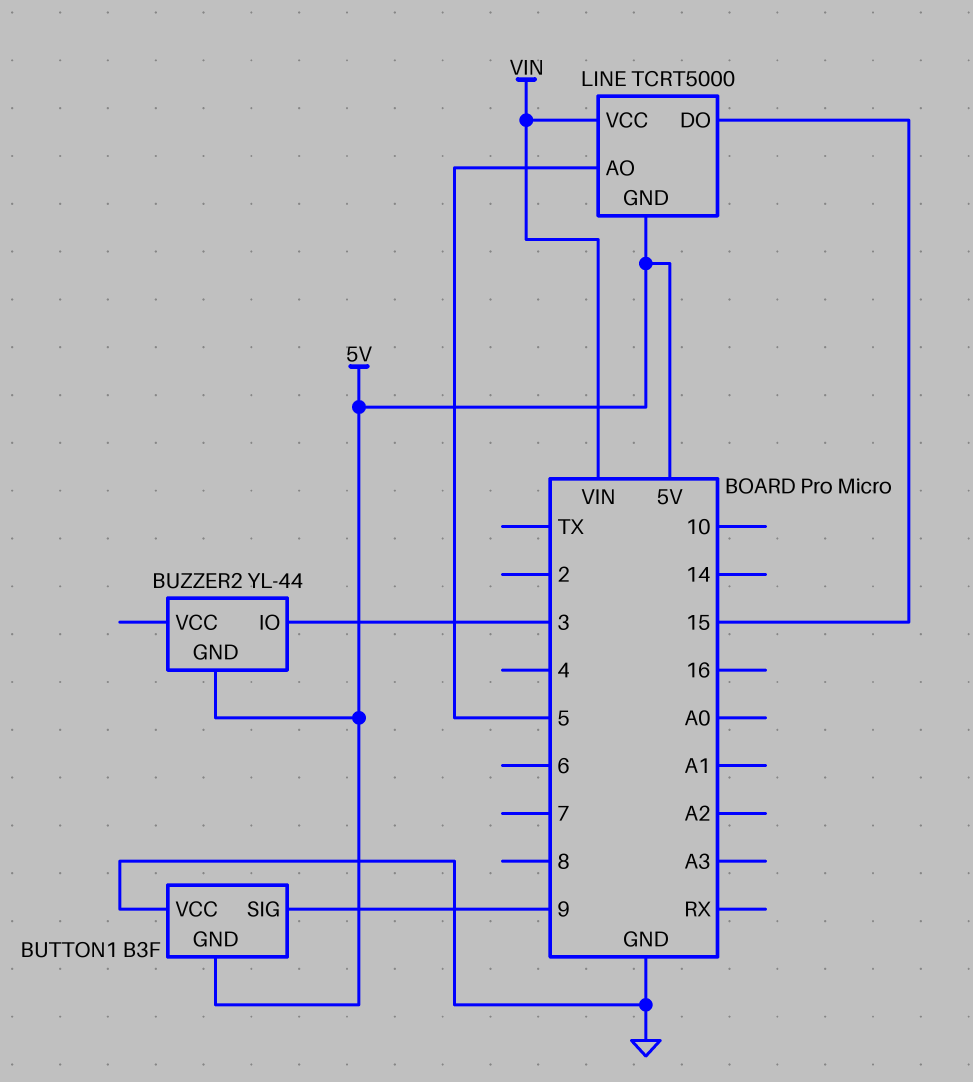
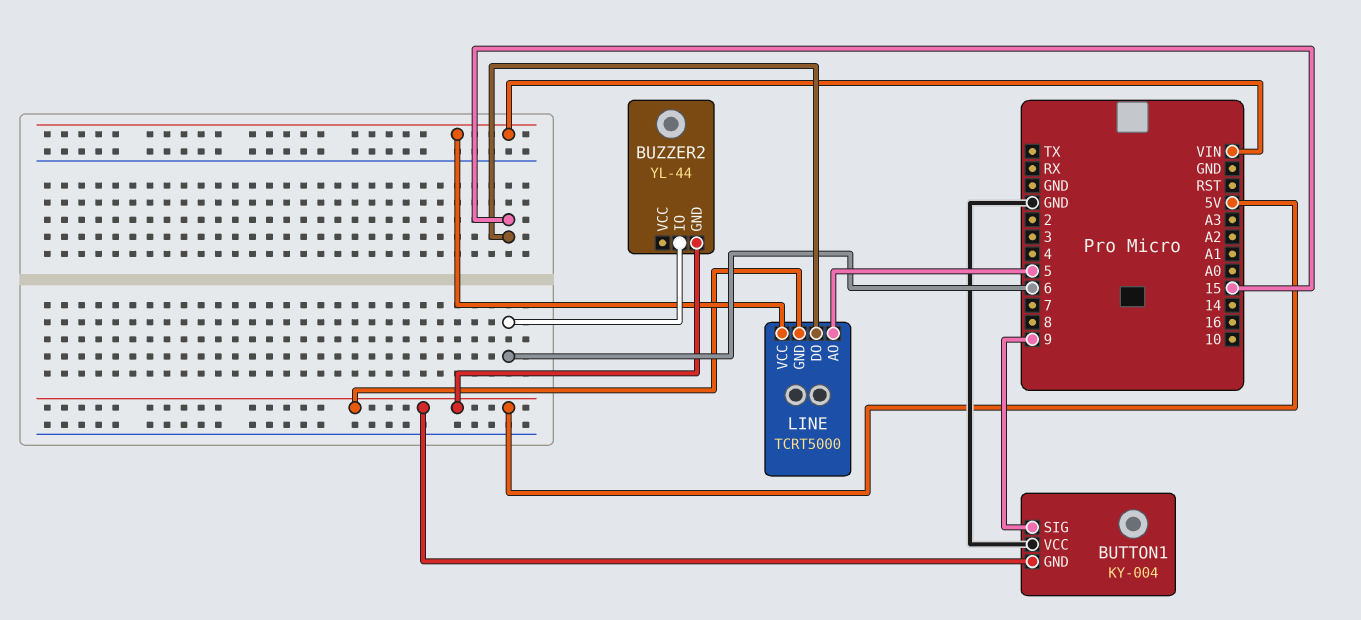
BUTTON1: B3F -> KY-004
BUZZER2 pin IO: 3 -> 6

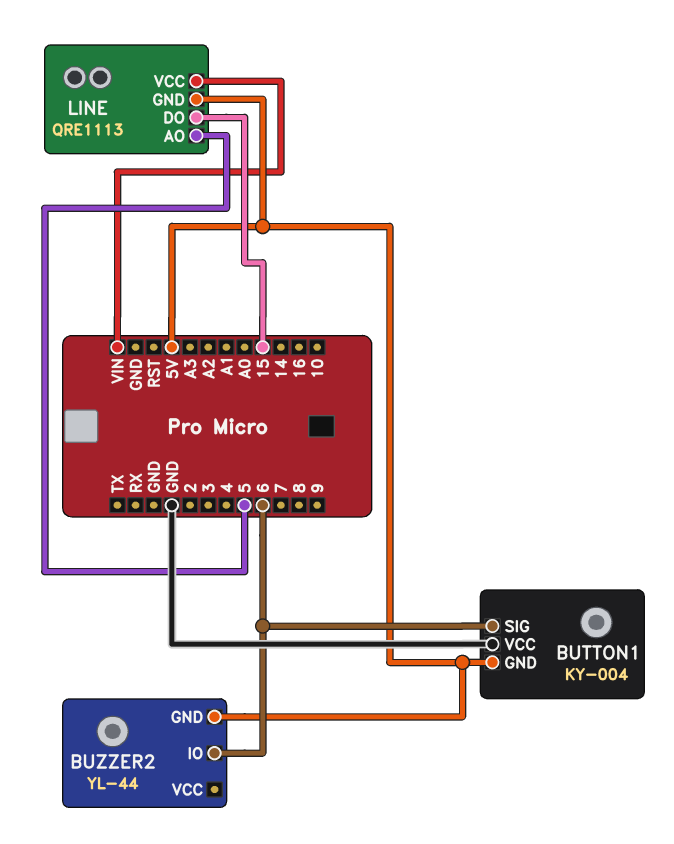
BUTTON1 pin SIG: 9 -> 6
LINE: TCRT5000 -> QRE1113

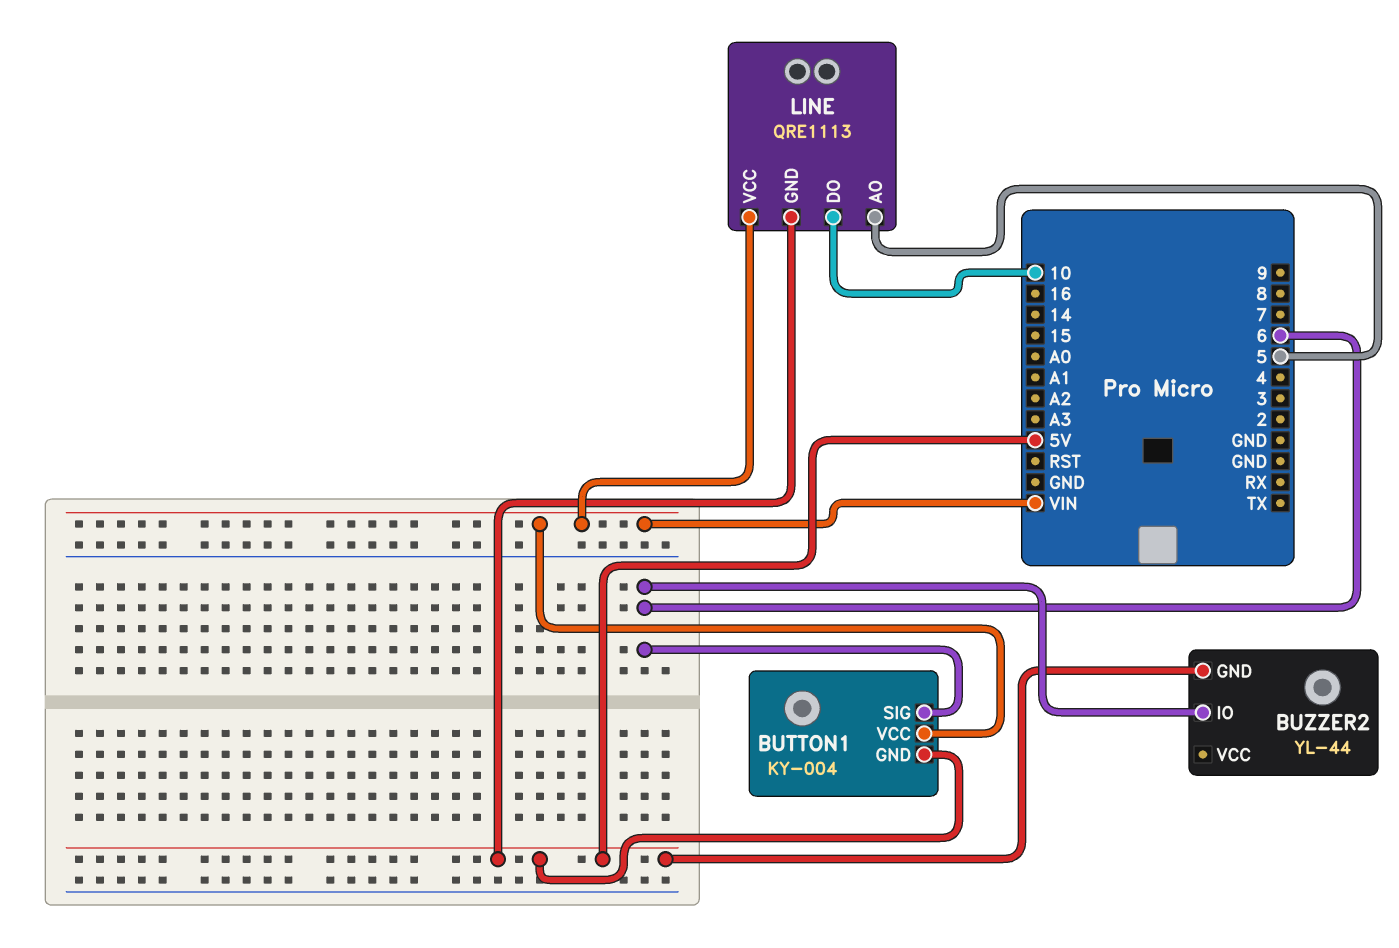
BUTTON1 pin VCC: GND -> VIN
LINE pin DO: 15 -> 10

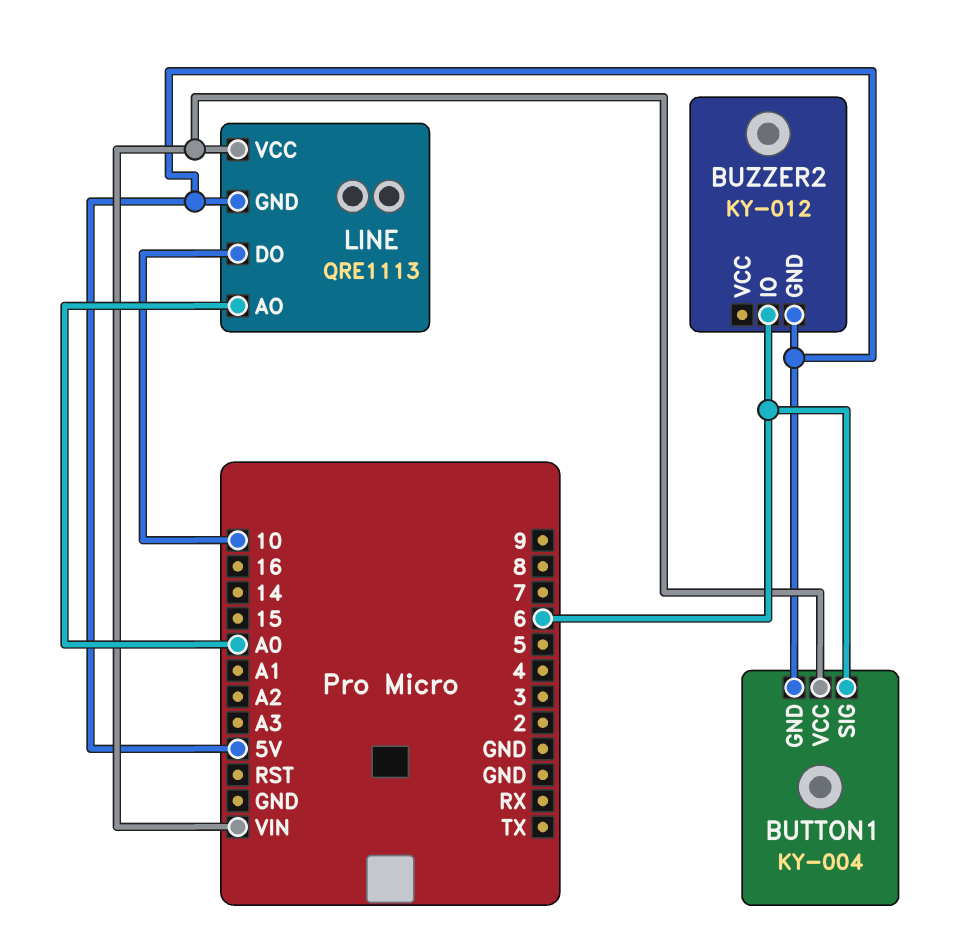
BUZZER2: YL-44 -> KY-012
LINE pin AO: 5 -> A0

